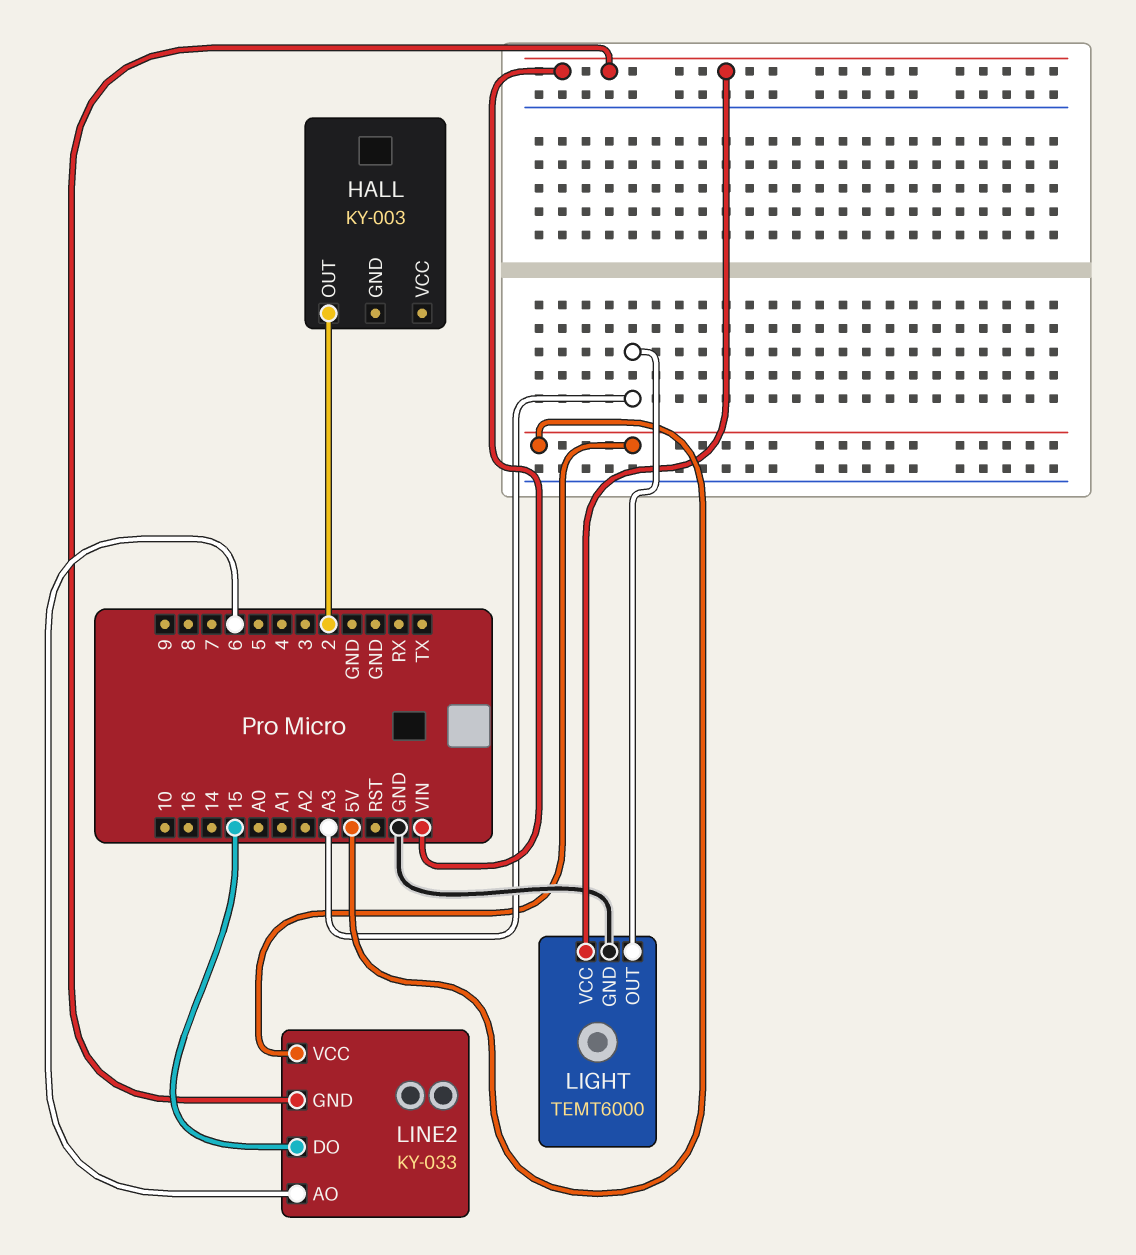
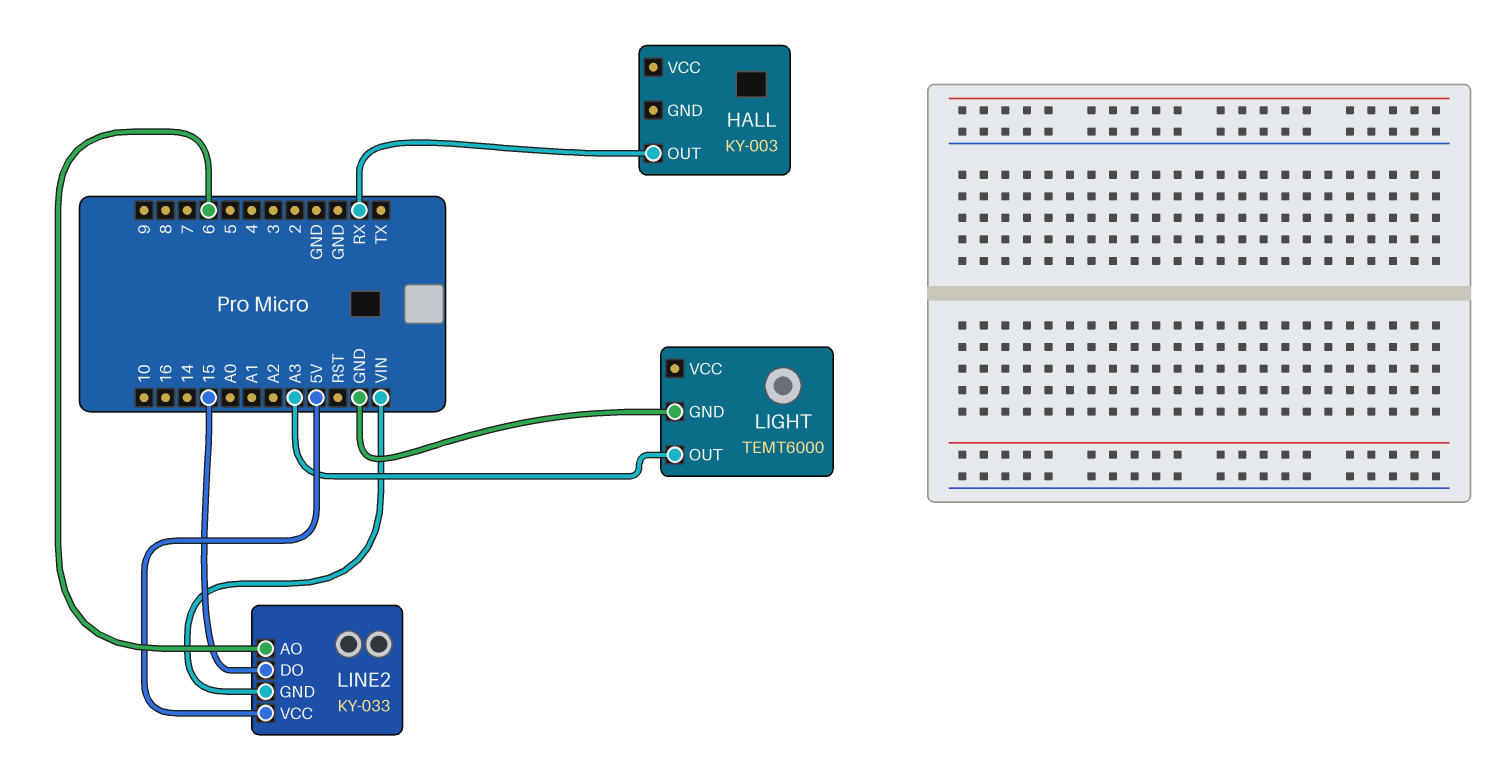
HALL pin OUT: 2 -> RX
LIGHT pin VCC: VIN -> none

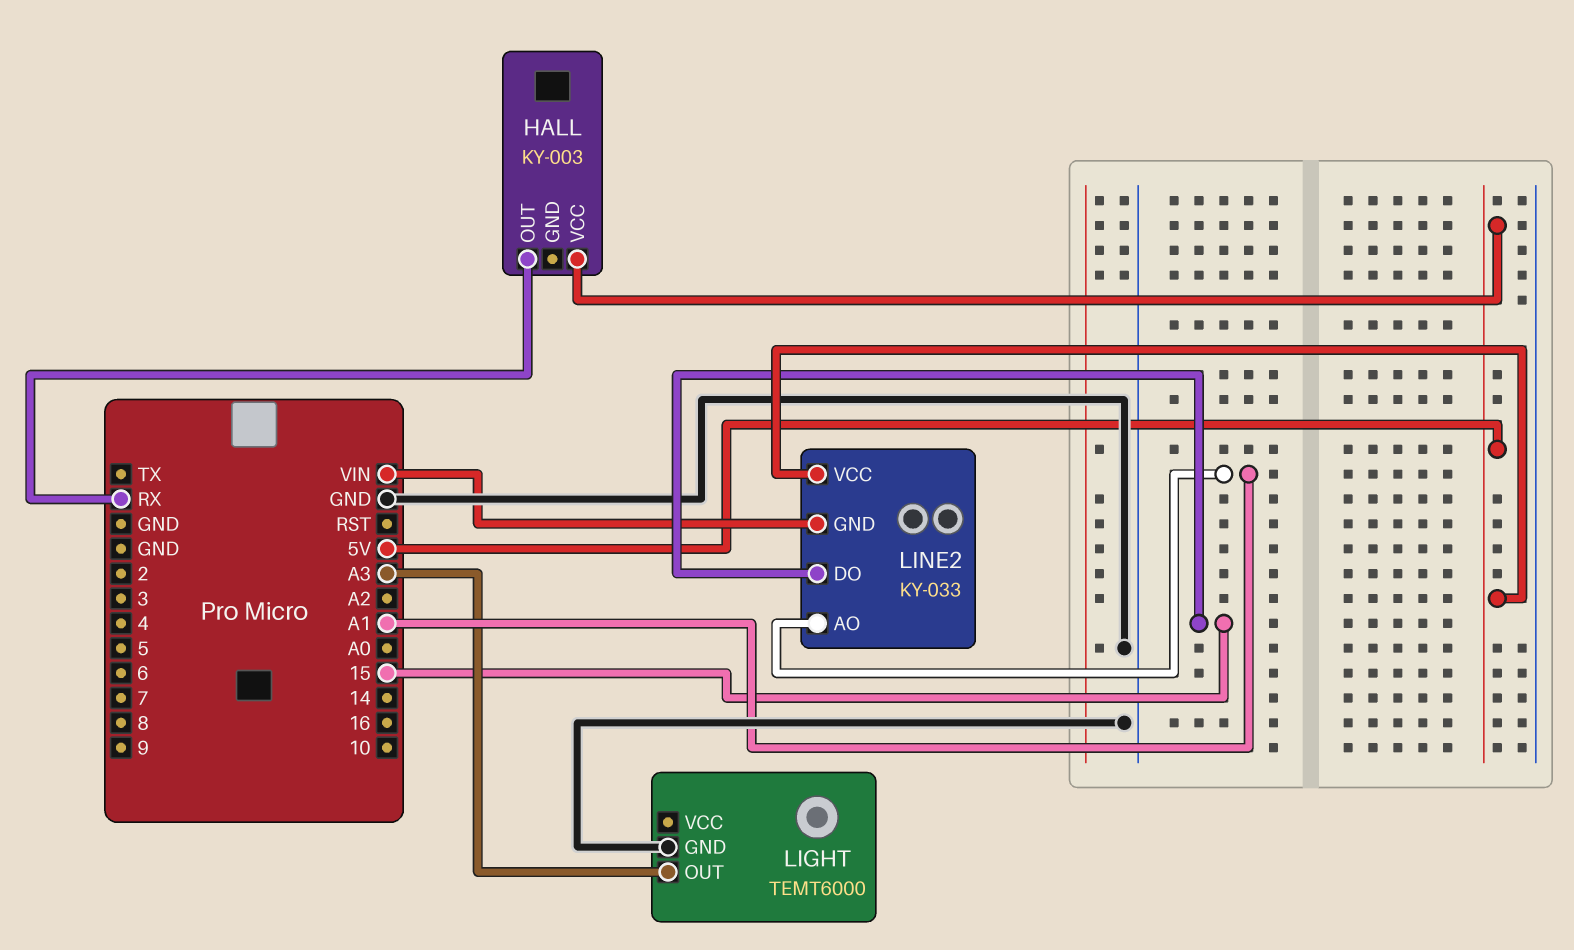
HALL pin VCC: none -> 5V
LINE2 pin AO: 6 -> A1

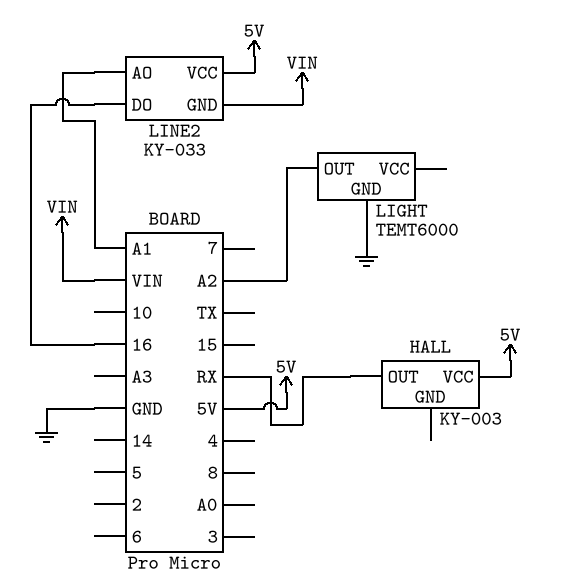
LIGHT pin OUT: A3 -> A2
LINE2 pin DO: 15 -> 16

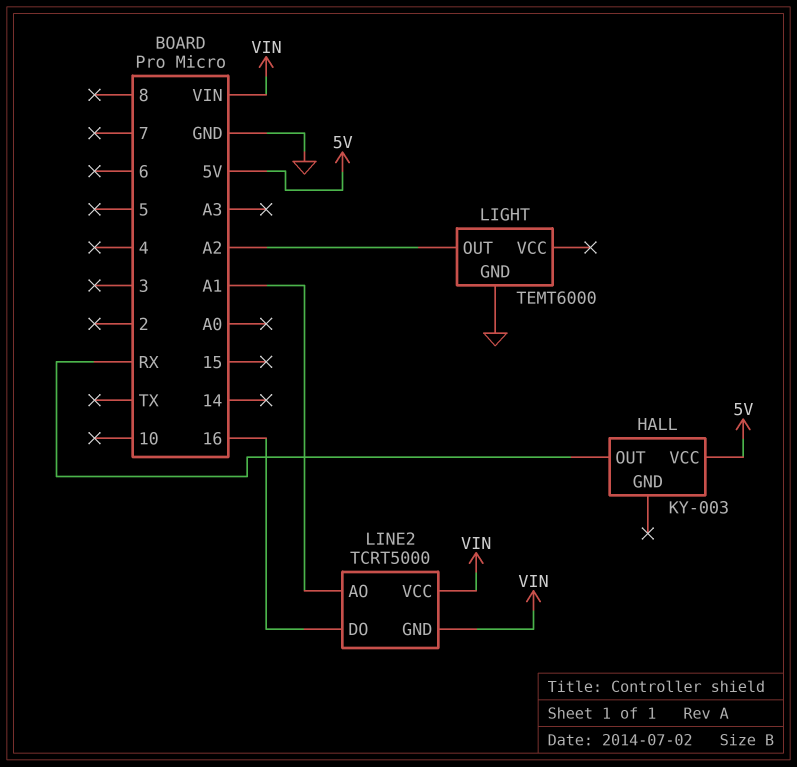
LINE2: KY-033 -> TCRT5000
LINE2 pin VCC: 5V -> VIN

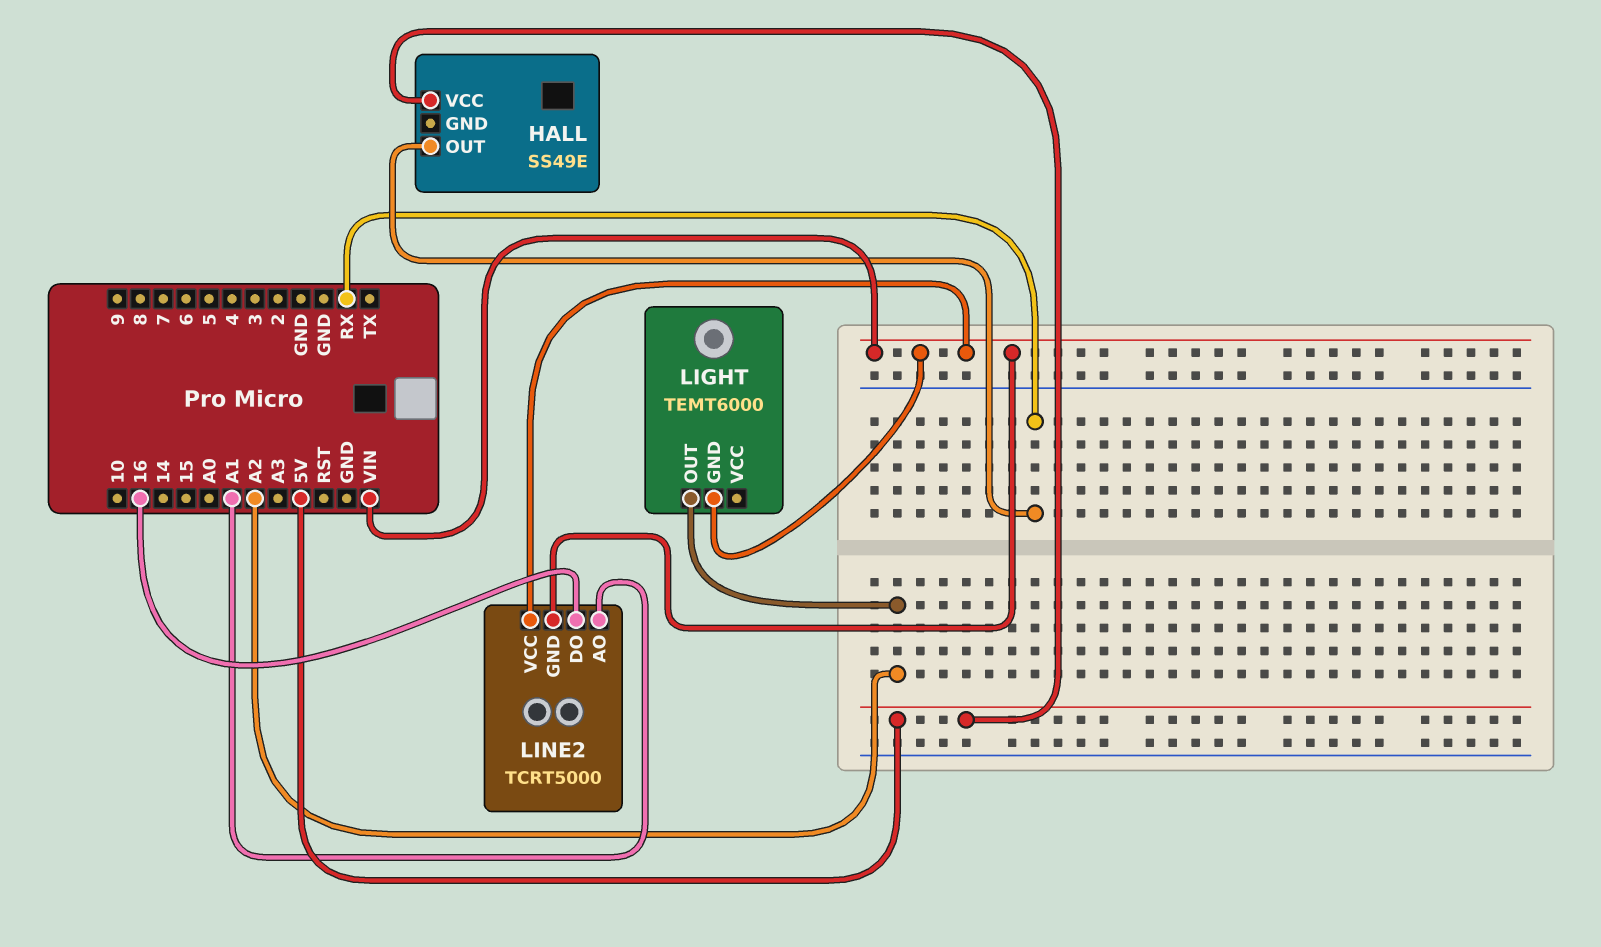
HALL: KY-003 -> SS49E
LIGHT pin GND: GND -> VIN

